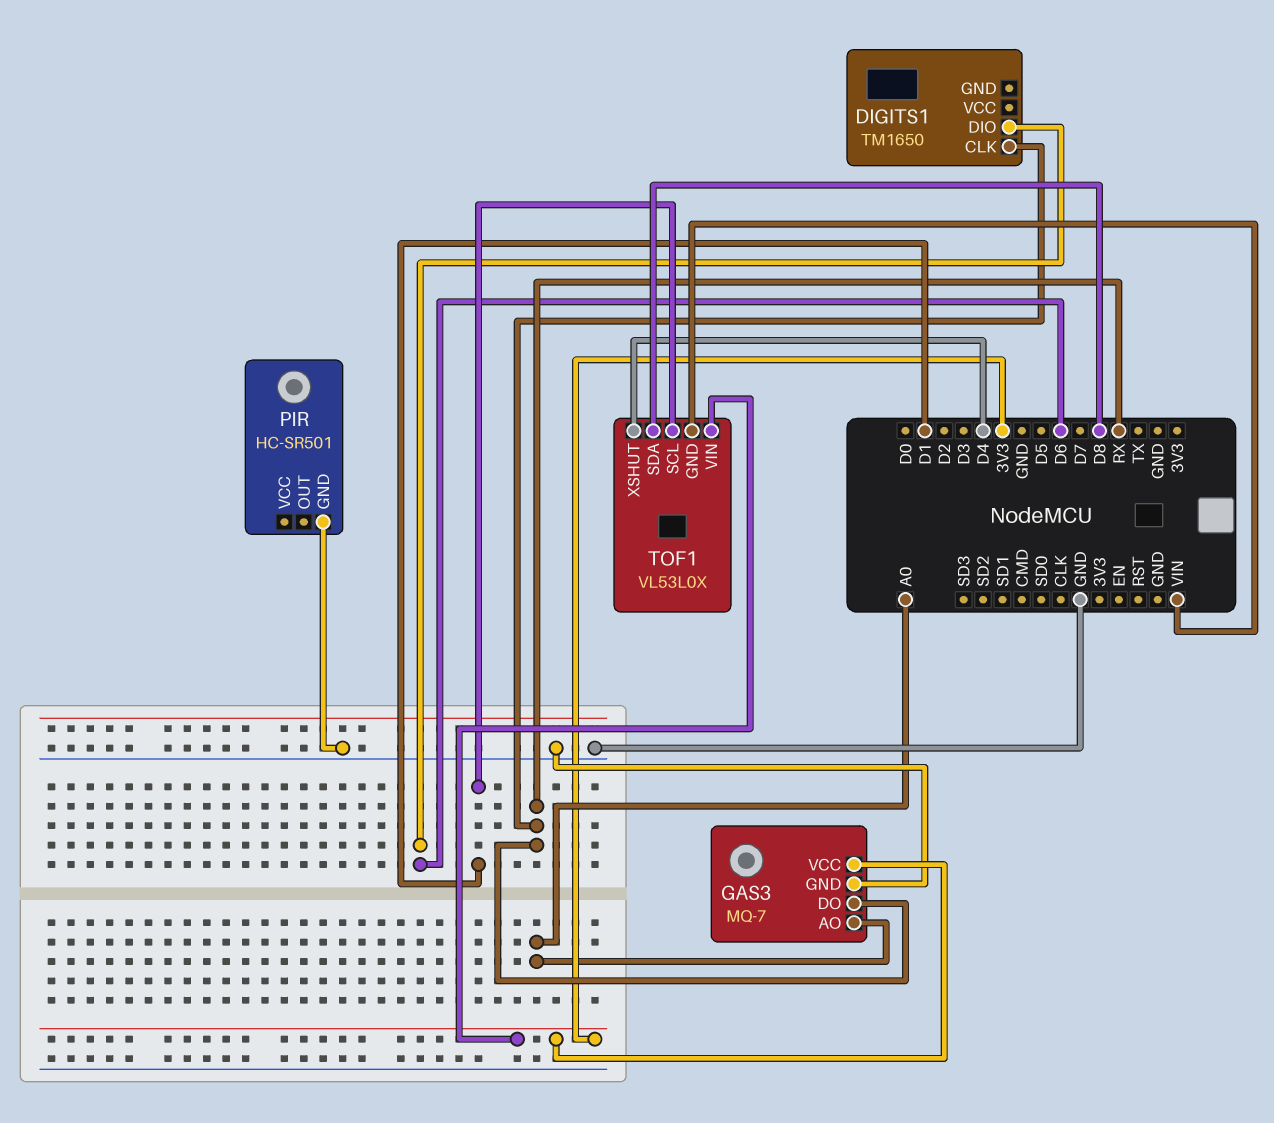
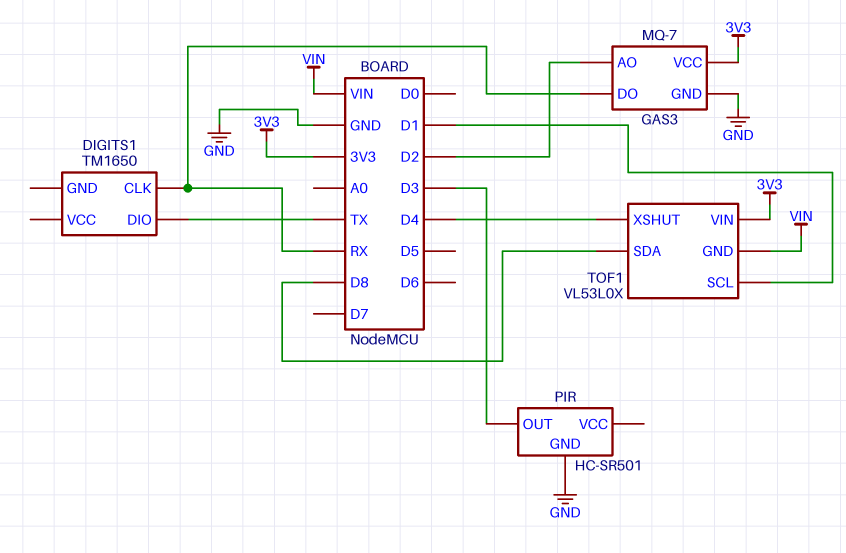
DIGITS1 pin DIO: D6 -> TX
GAS3 pin AO: A0 -> D2
PIR pin OUT: none -> D3

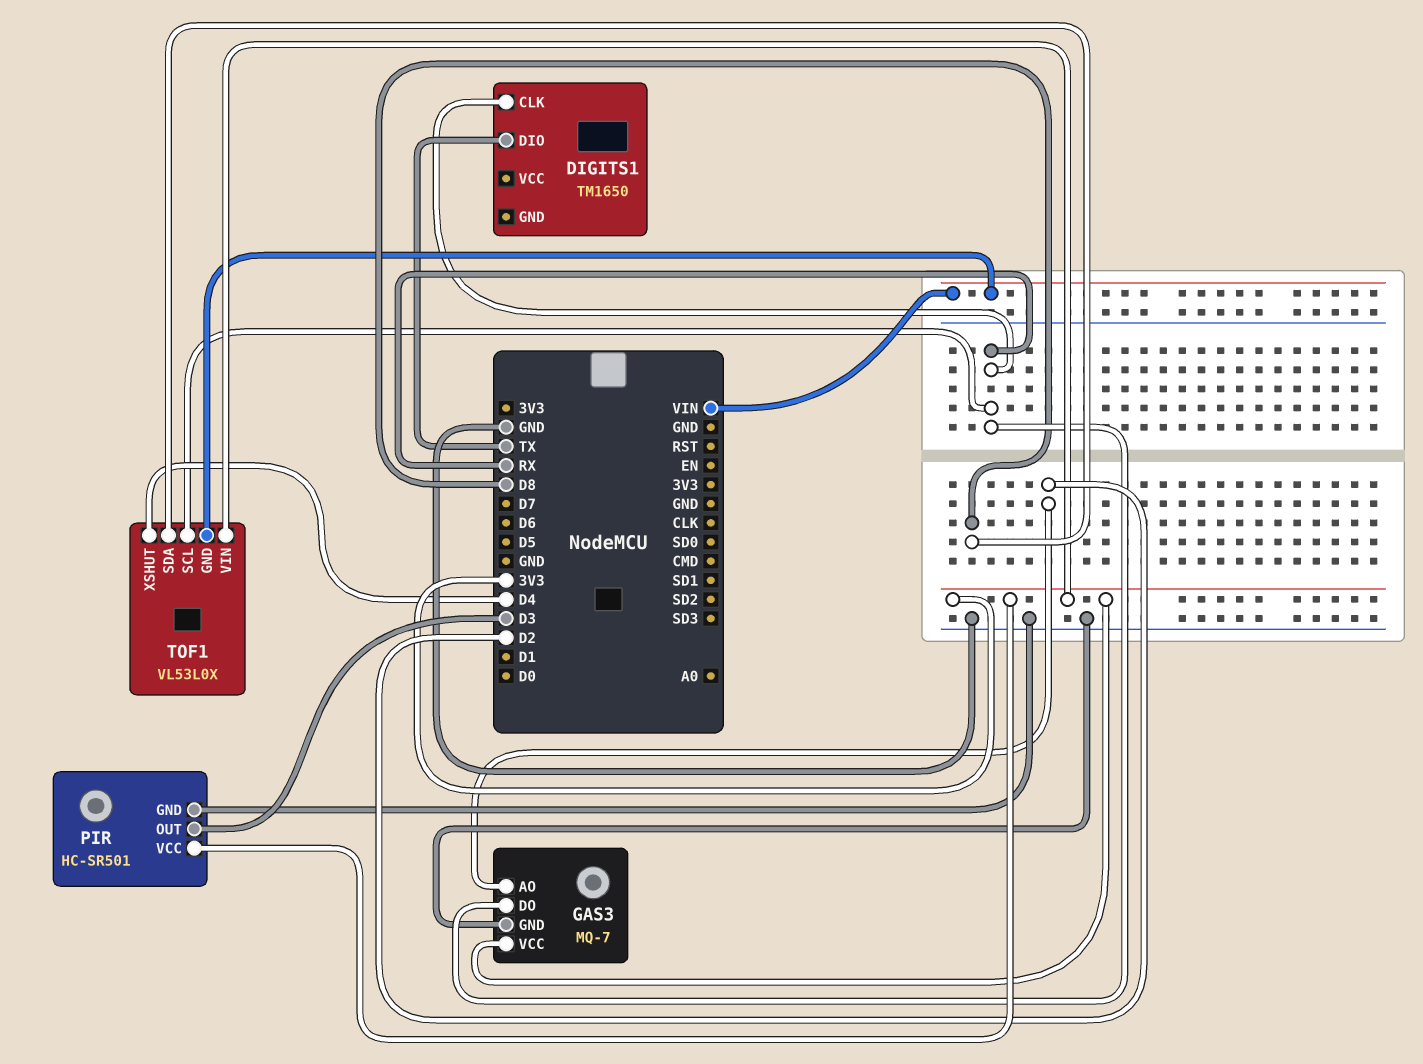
PIR pin VCC: none -> 3V3
TOF1 pin SCL: D1 -> RX

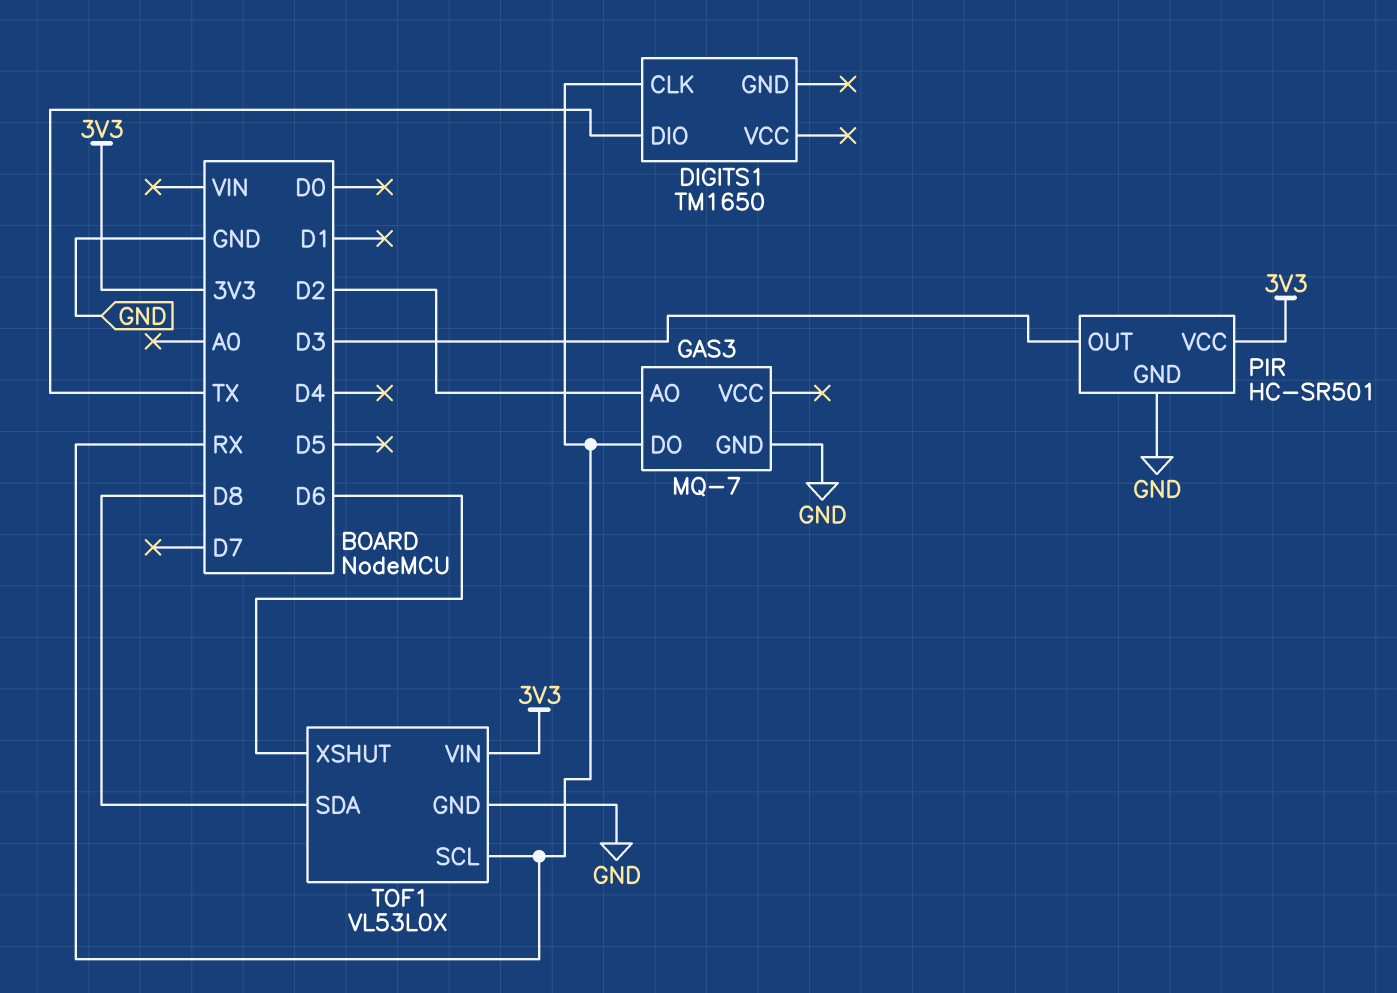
GAS3 pin VCC: 3V3 -> none
TOF1 pin GND: VIN -> GND
TOF1 pin XSHUT: D4 -> D6

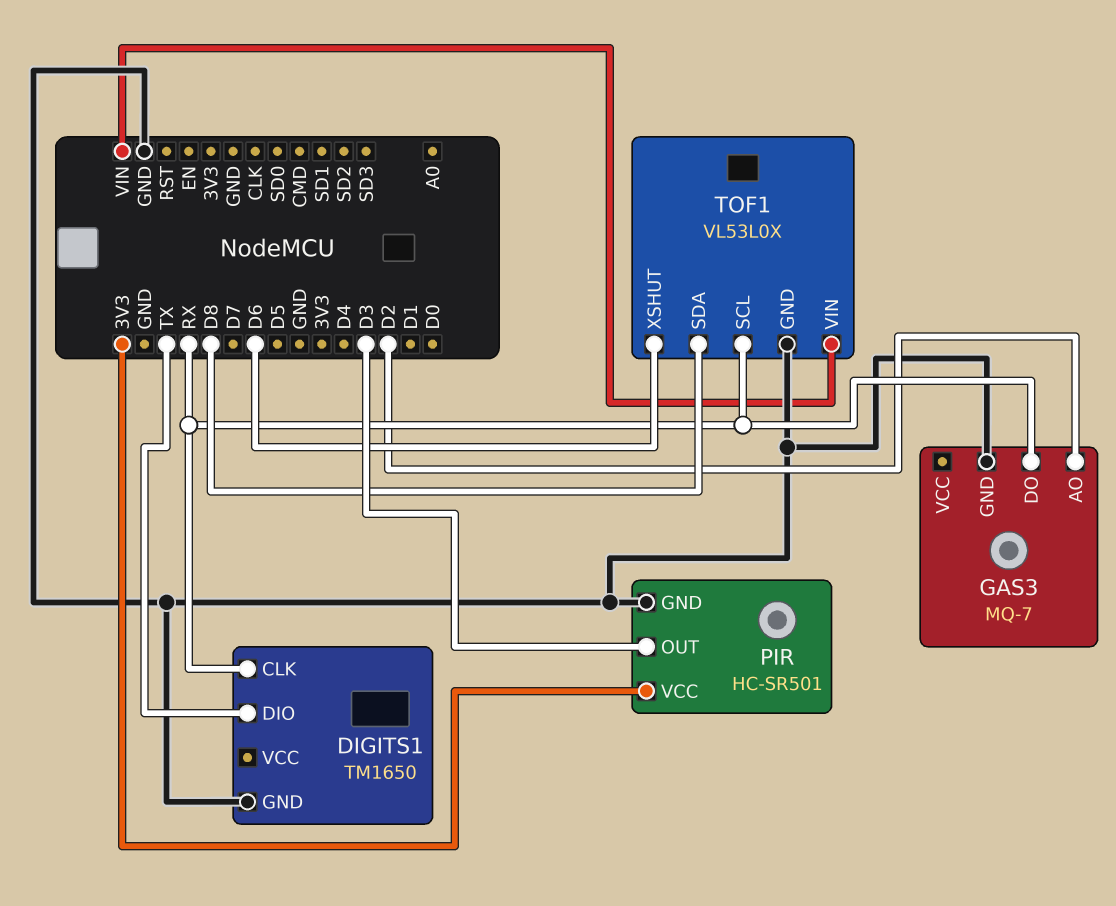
DIGITS1 pin GND: none -> GND
TOF1 pin VIN: 3V3 -> VIN

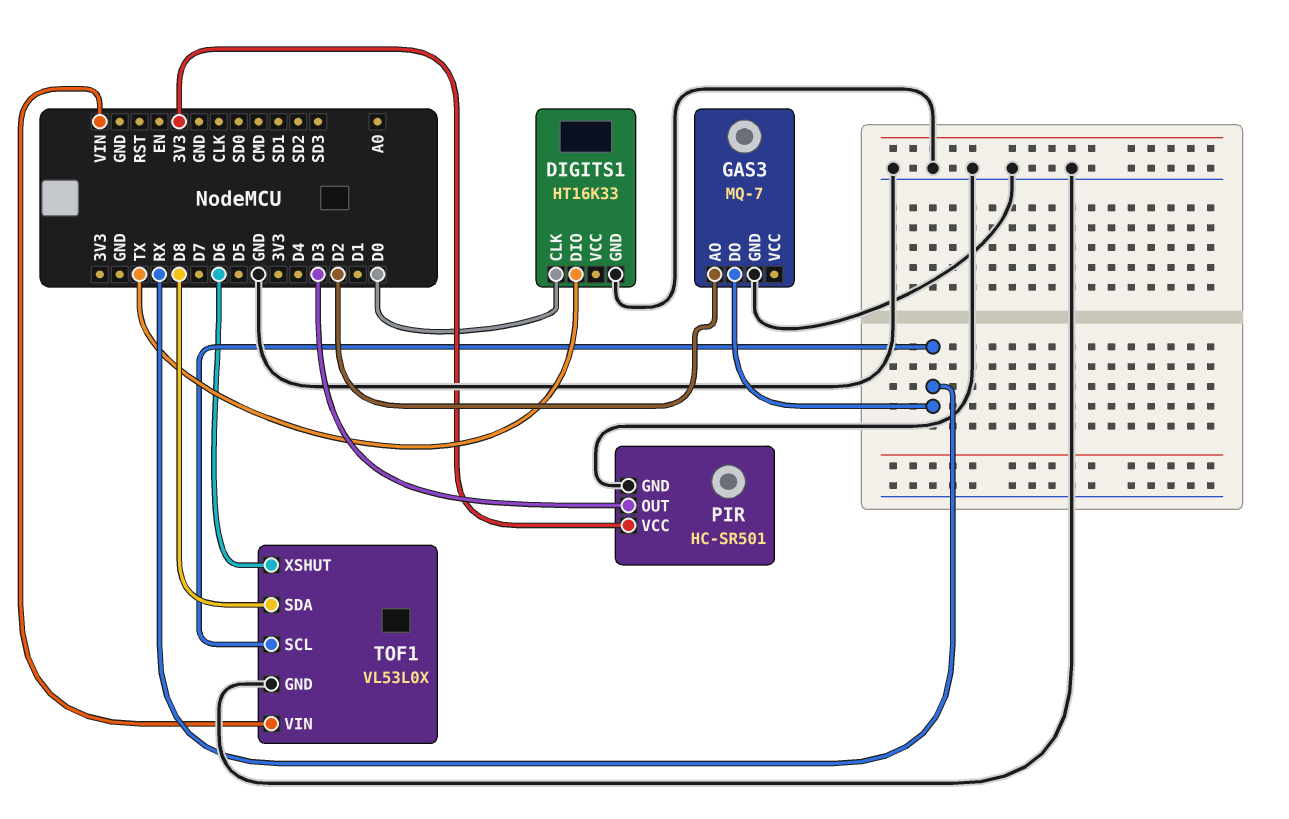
DIGITS1: TM1650 -> HT16K33
DIGITS1 pin CLK: RX -> D0

